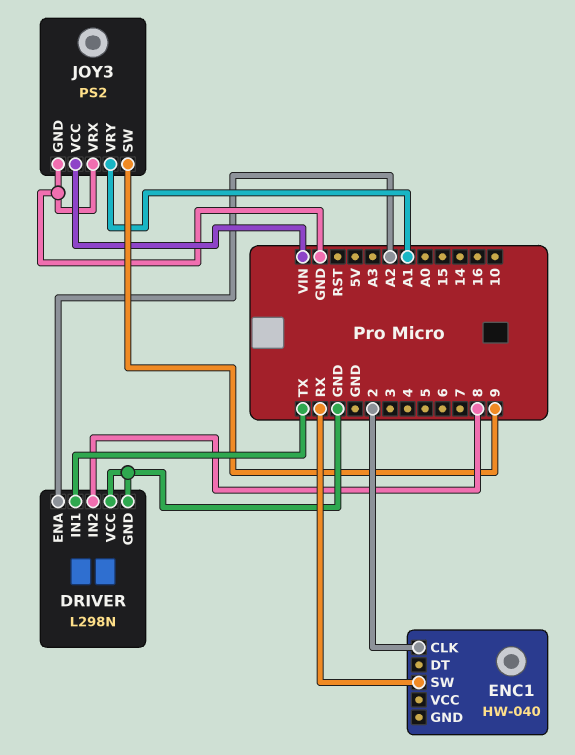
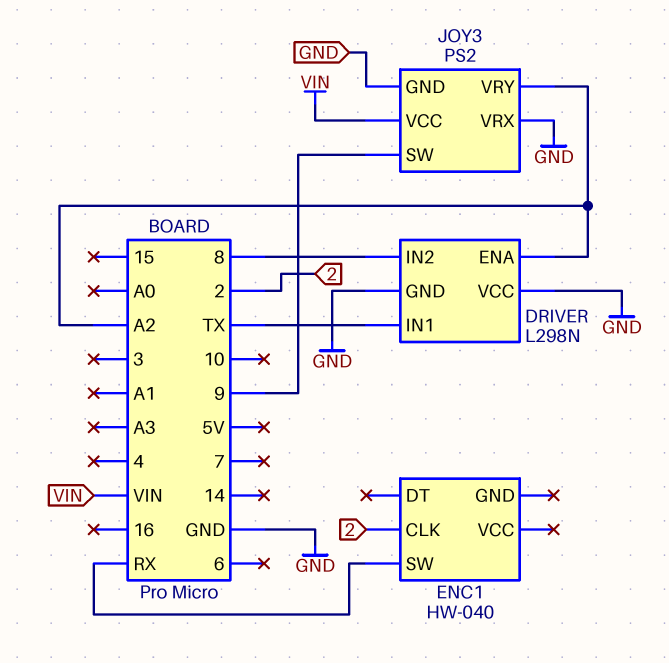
JOY3 pin VRY: A1 -> A2

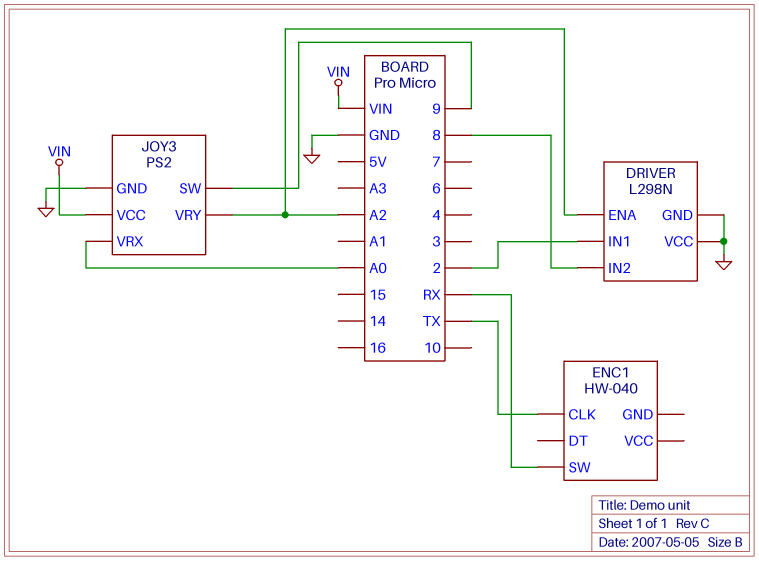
DRIVER pin IN1: TX -> 2
ENC1 pin CLK: 2 -> TX
JOY3 pin VRX: GND -> A0

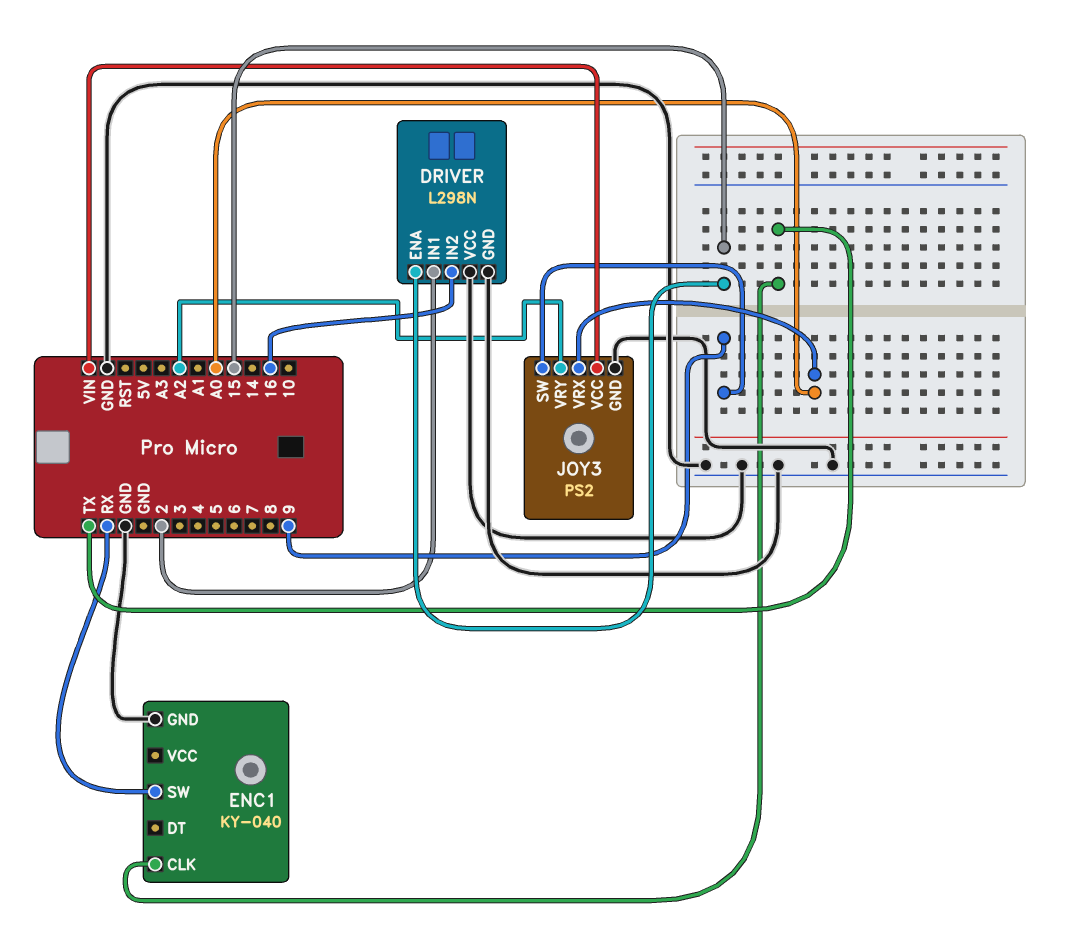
DRIVER pin ENA: A2 -> 15
DRIVER pin IN2: 8 -> 16
ENC1: HW-040 -> KY-040
ENC1 pin GND: none -> GND

